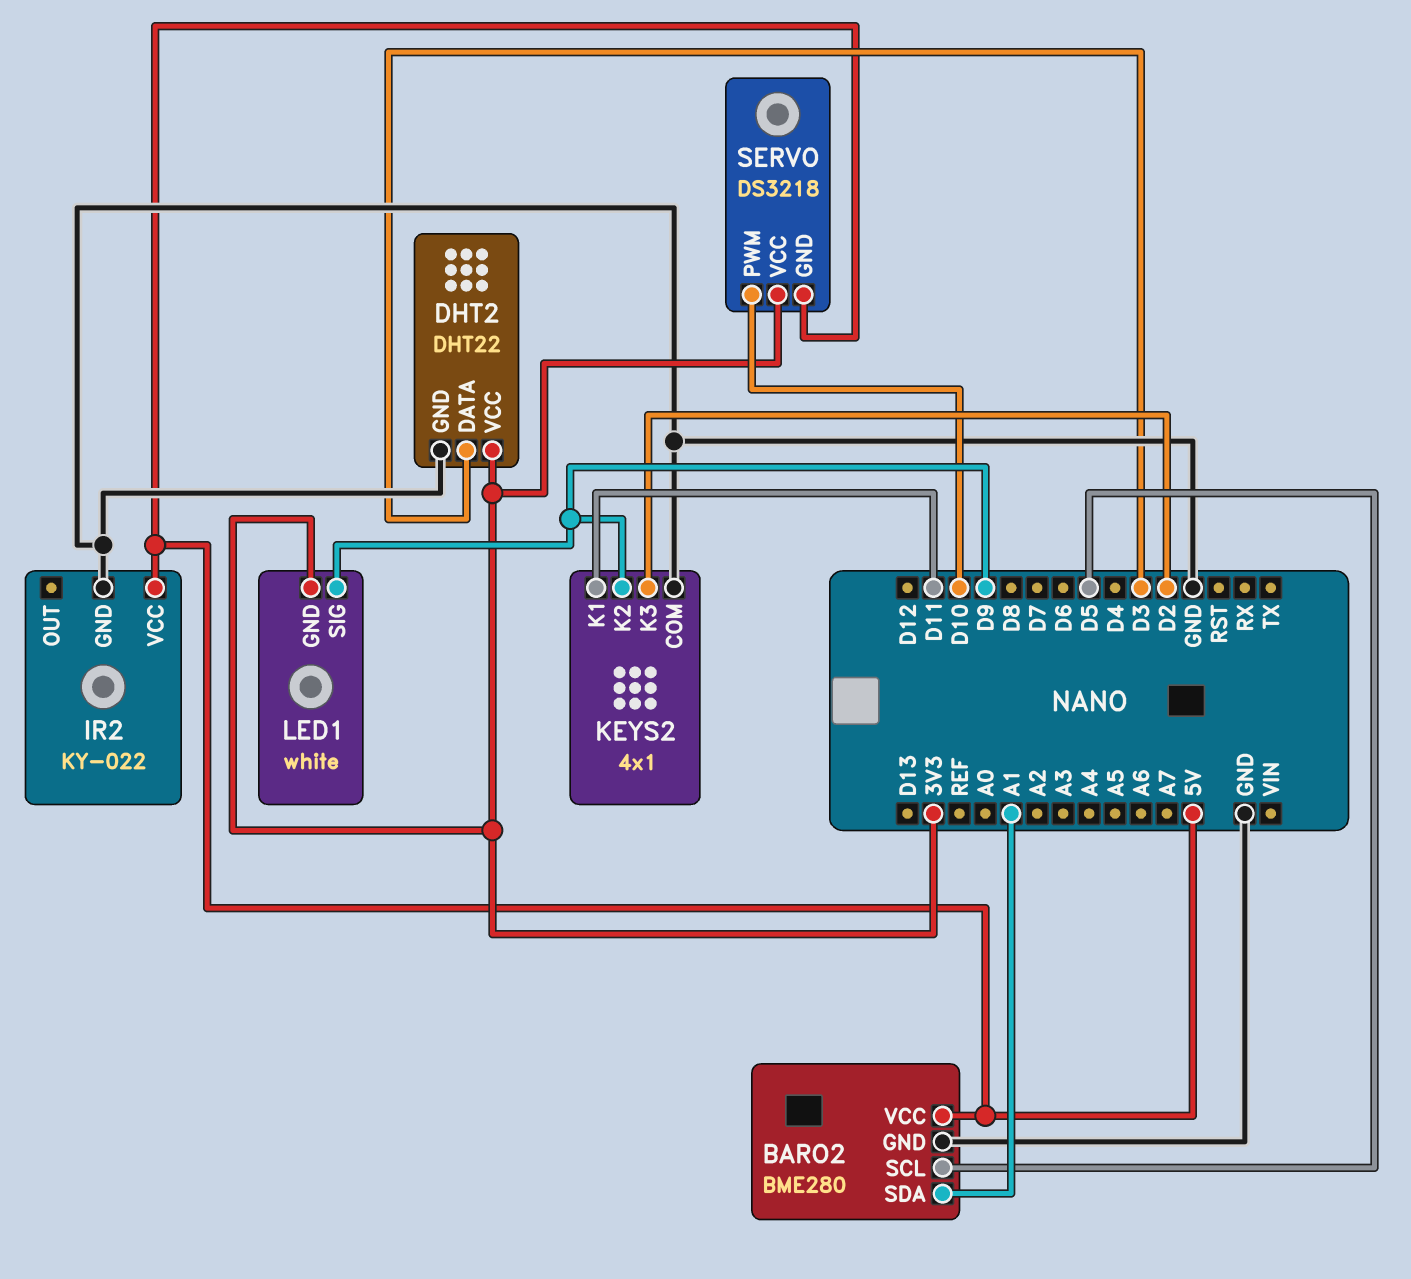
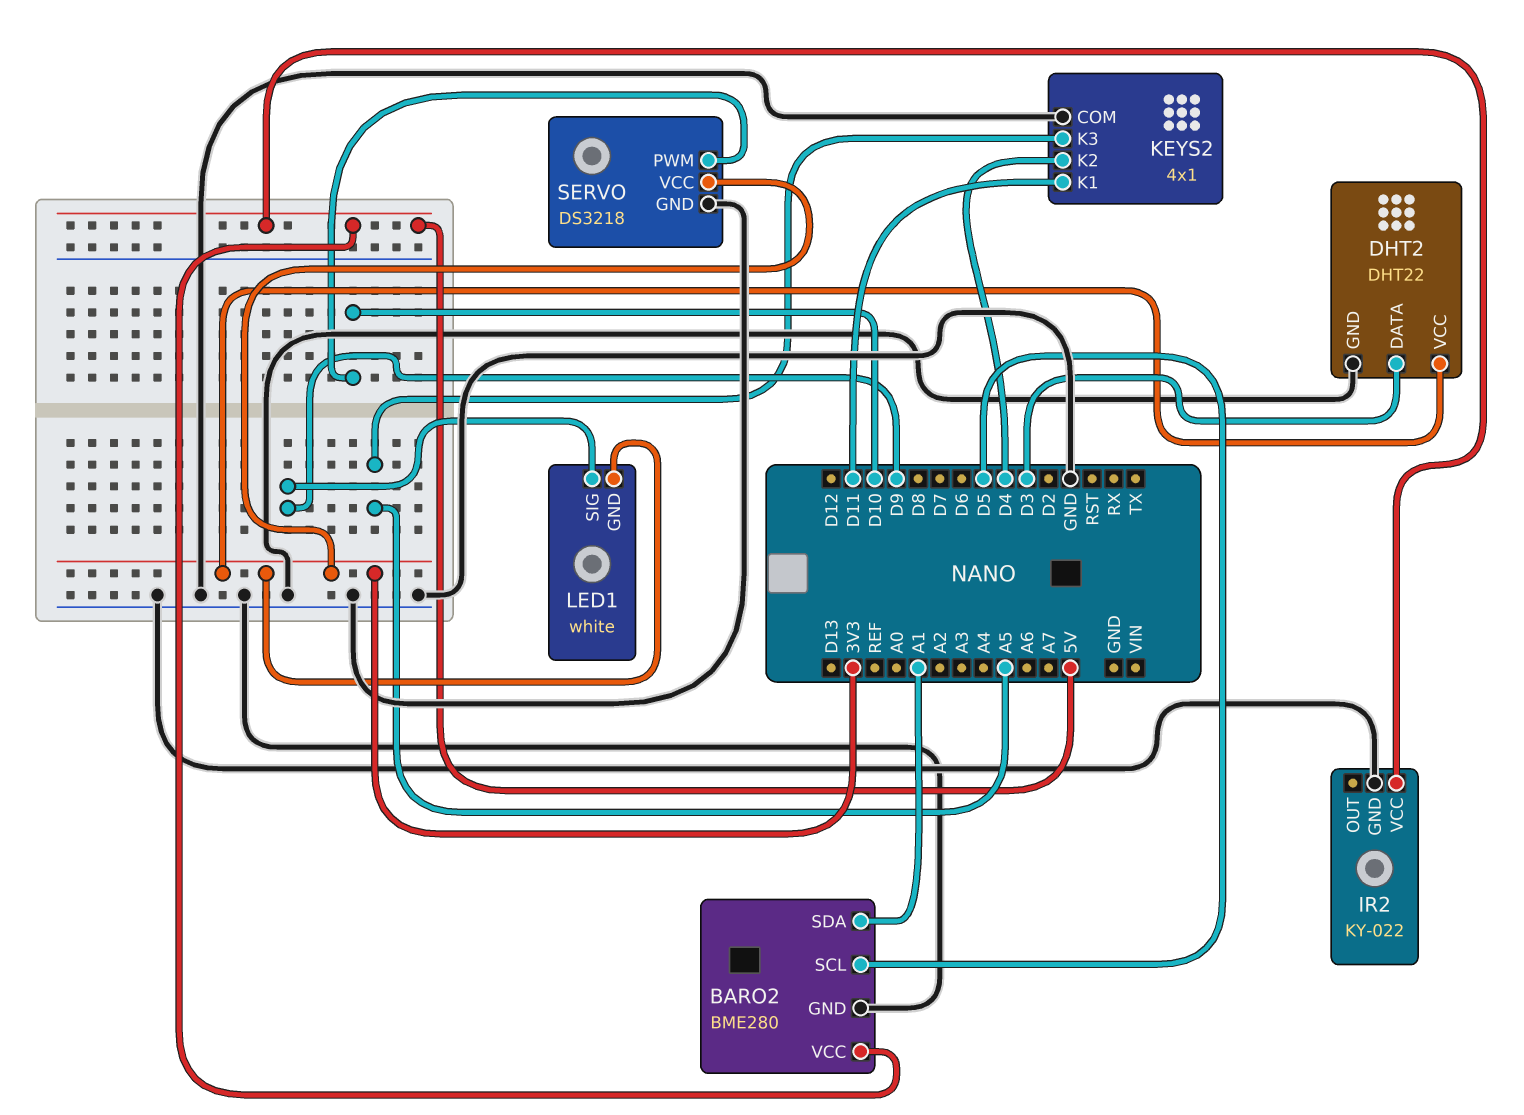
KEYS2 pin K2: D9 -> D4
KEYS2 pin K3: D2 -> A5
SERVO pin GND: 5V -> GND

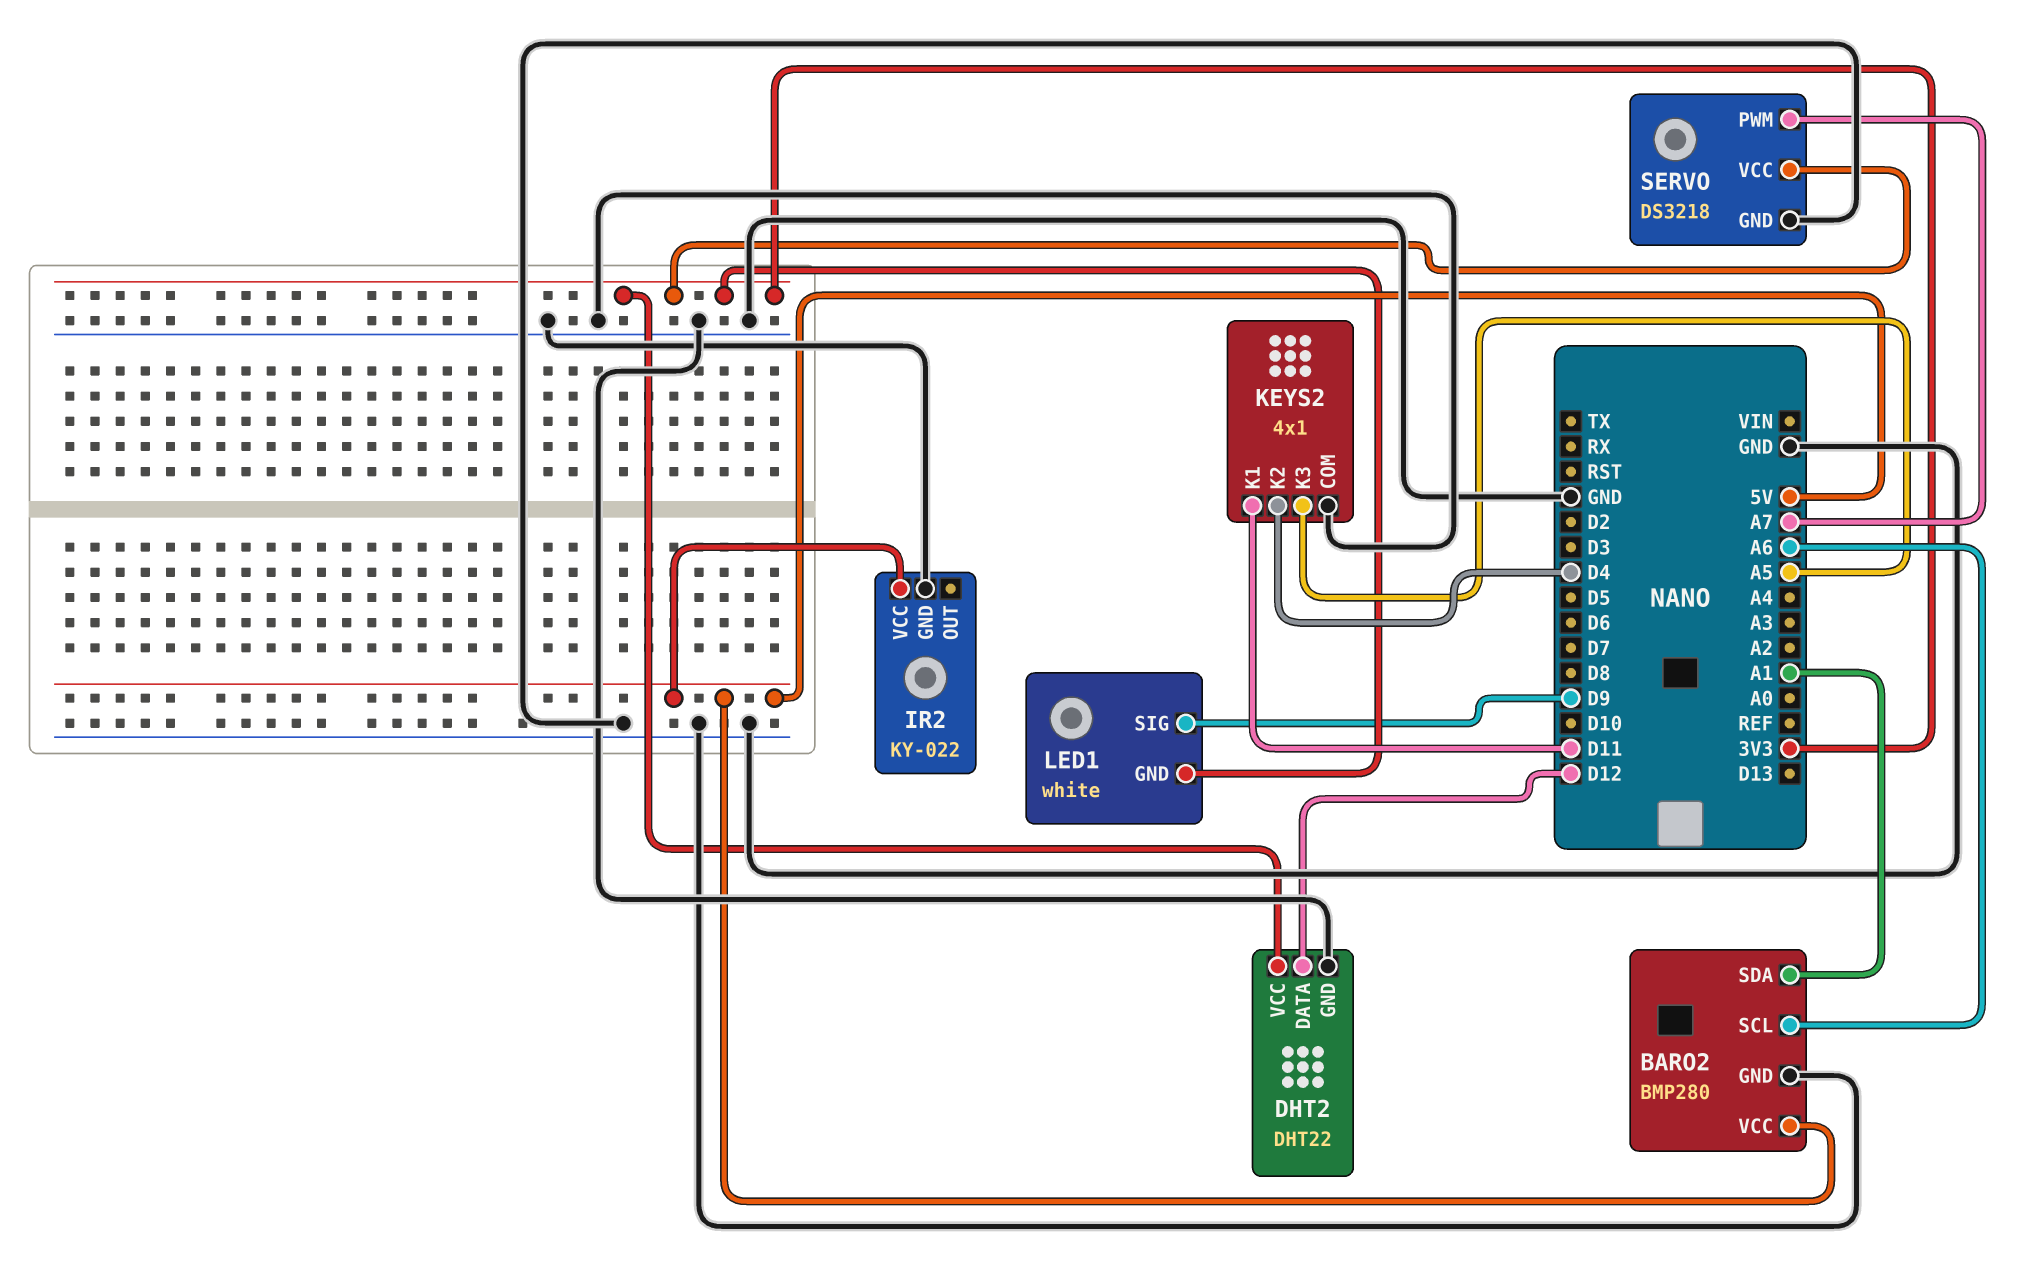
BARO2: BME280 -> BMP280
BARO2 pin SCL: D5 -> A6
DHT2 pin DATA: D3 -> D12
SERVO pin PWM: D10 -> A7

